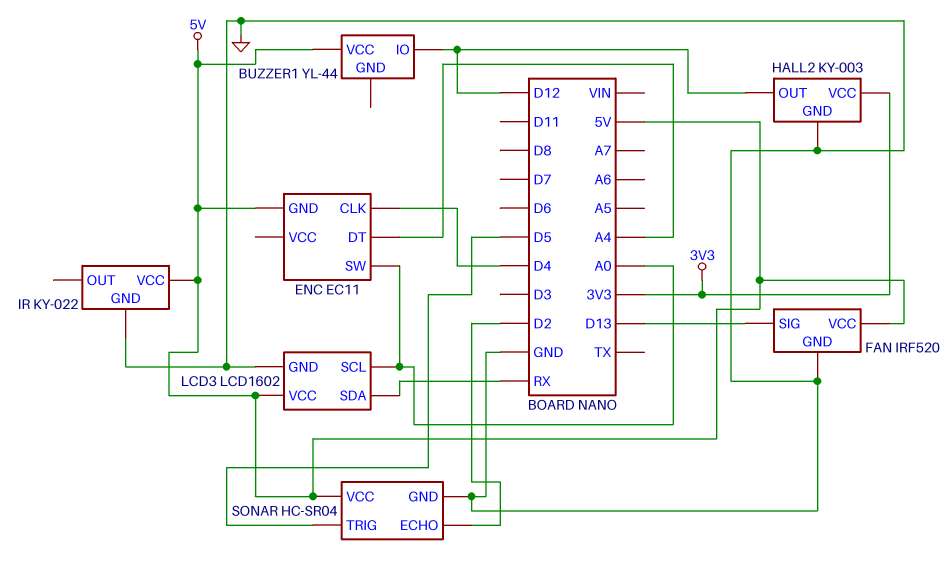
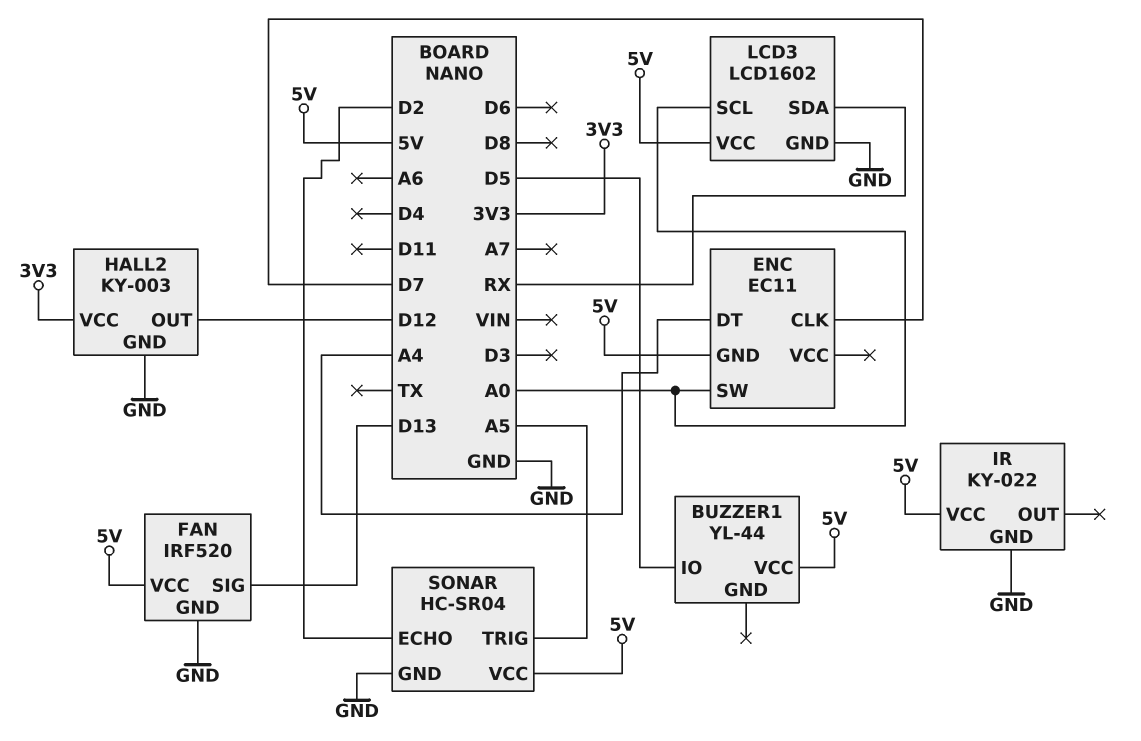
BUZZER1 pin IO: D12 -> D5
ENC pin CLK: D4 -> D7
SONAR pin TRIG: D5 -> A5

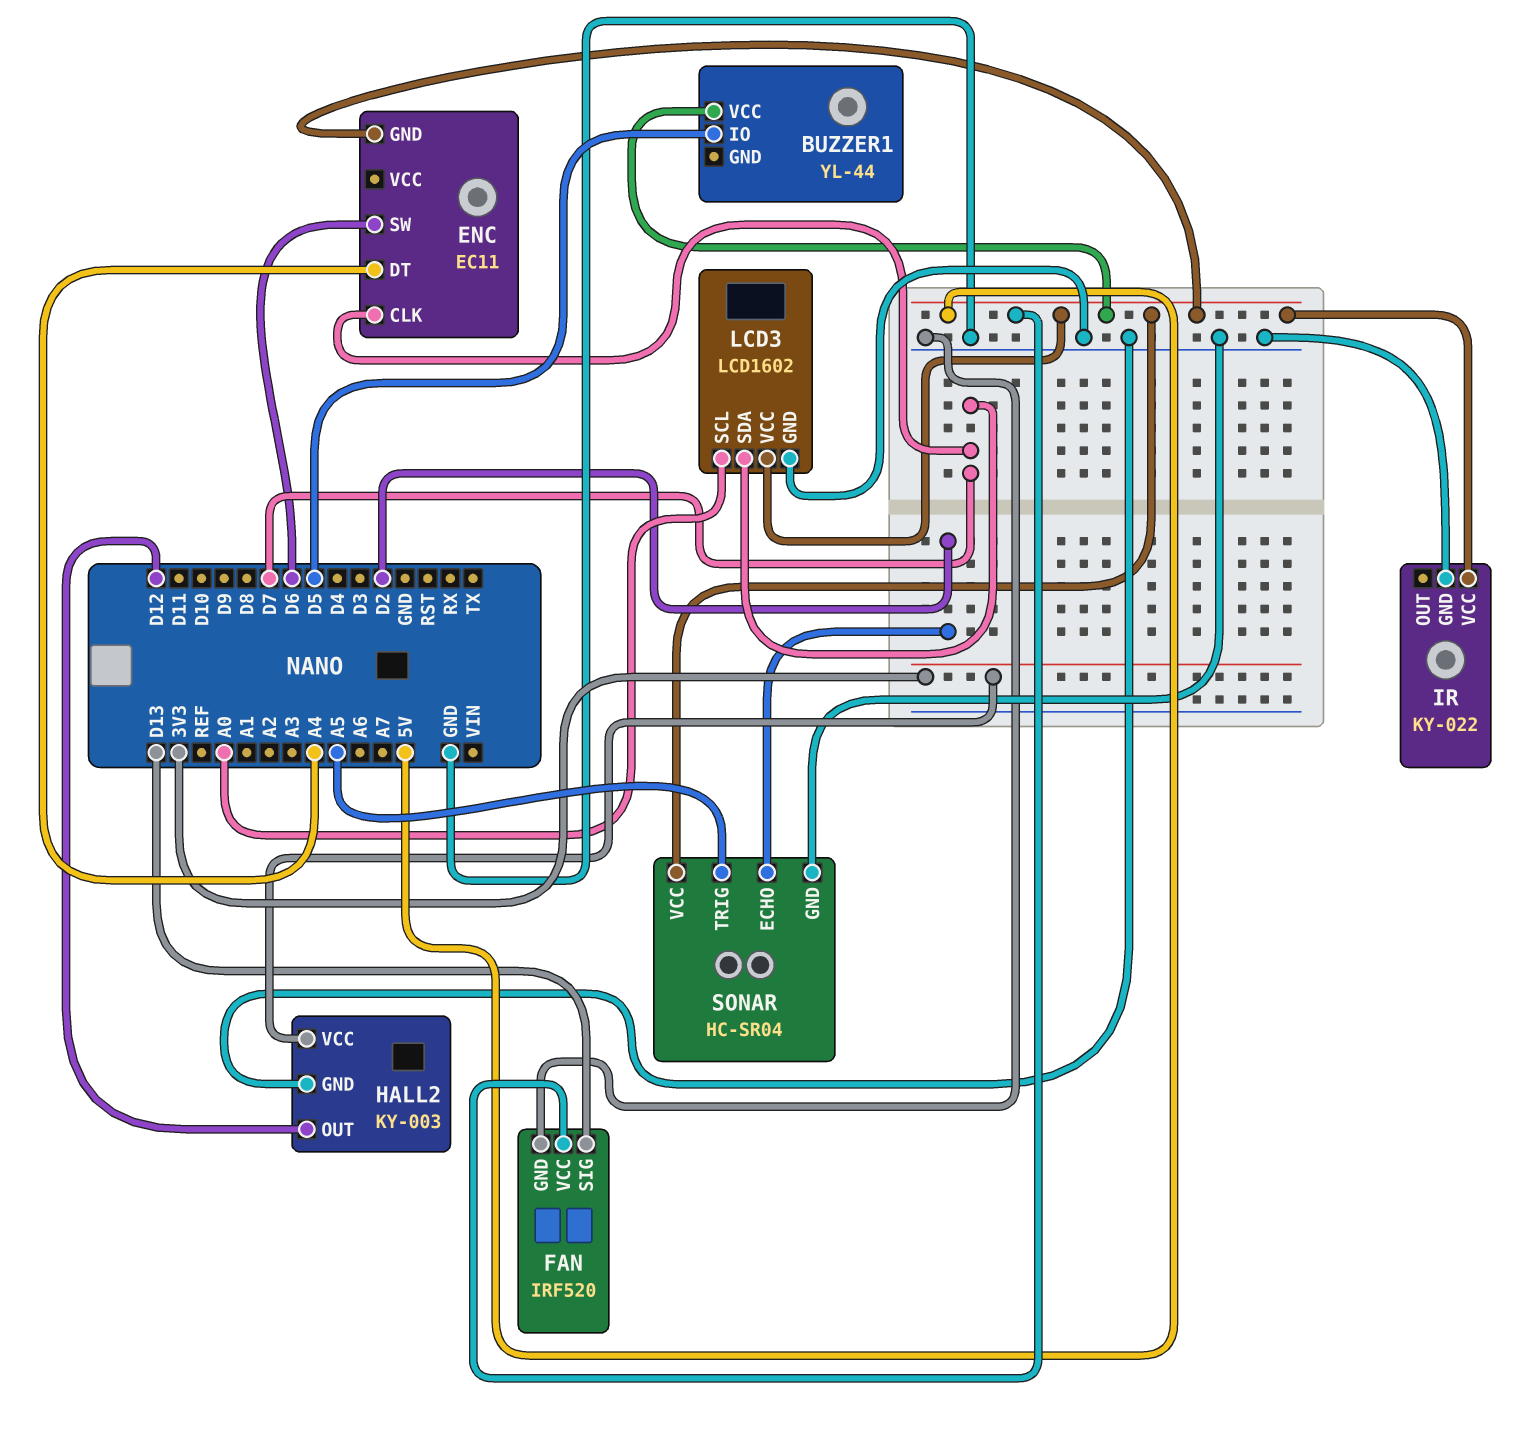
ENC pin SW: A0 -> D6
LCD3 pin SDA: RX -> D7

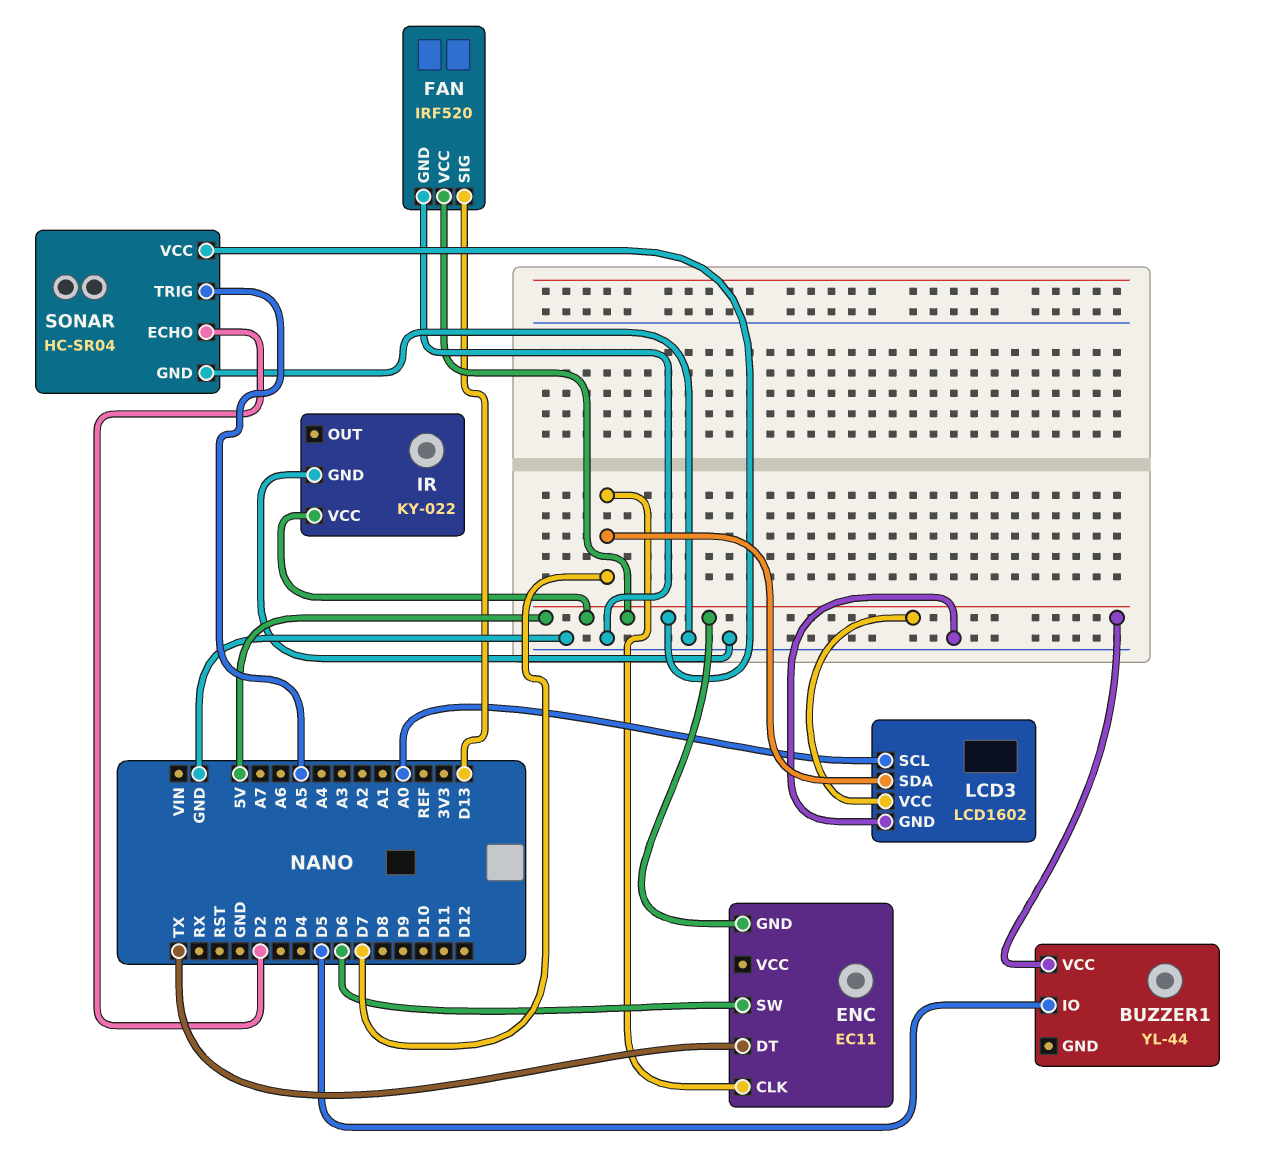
ENC pin DT: A4 -> TX
HALL2: KY-003 -> none
HALL2 pin GND: GND -> none
HALL2 pin OUT: D12 -> none
HALL2 pin VCC: 3V3 -> none

